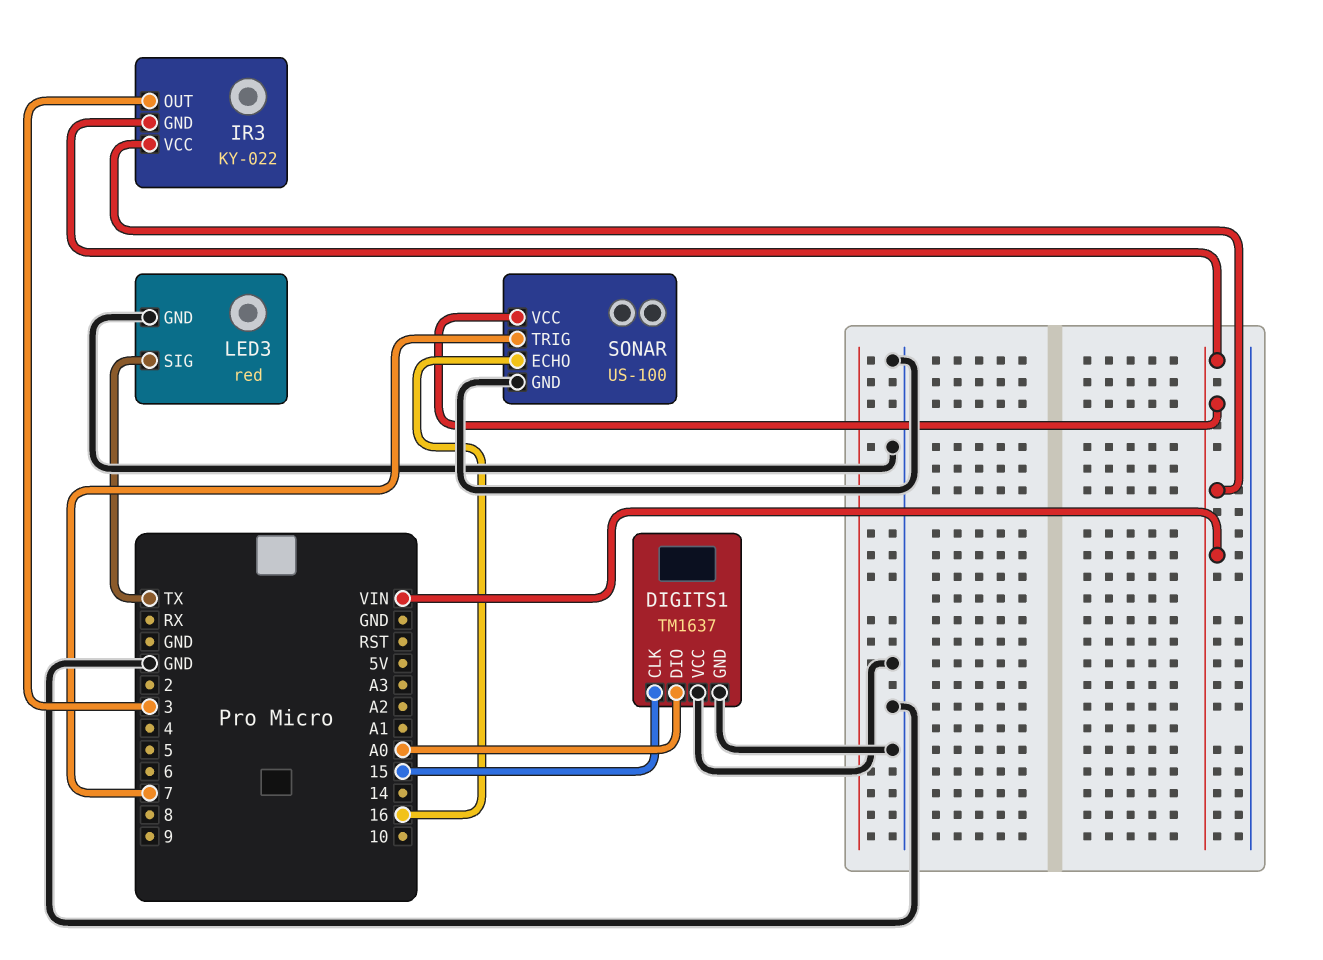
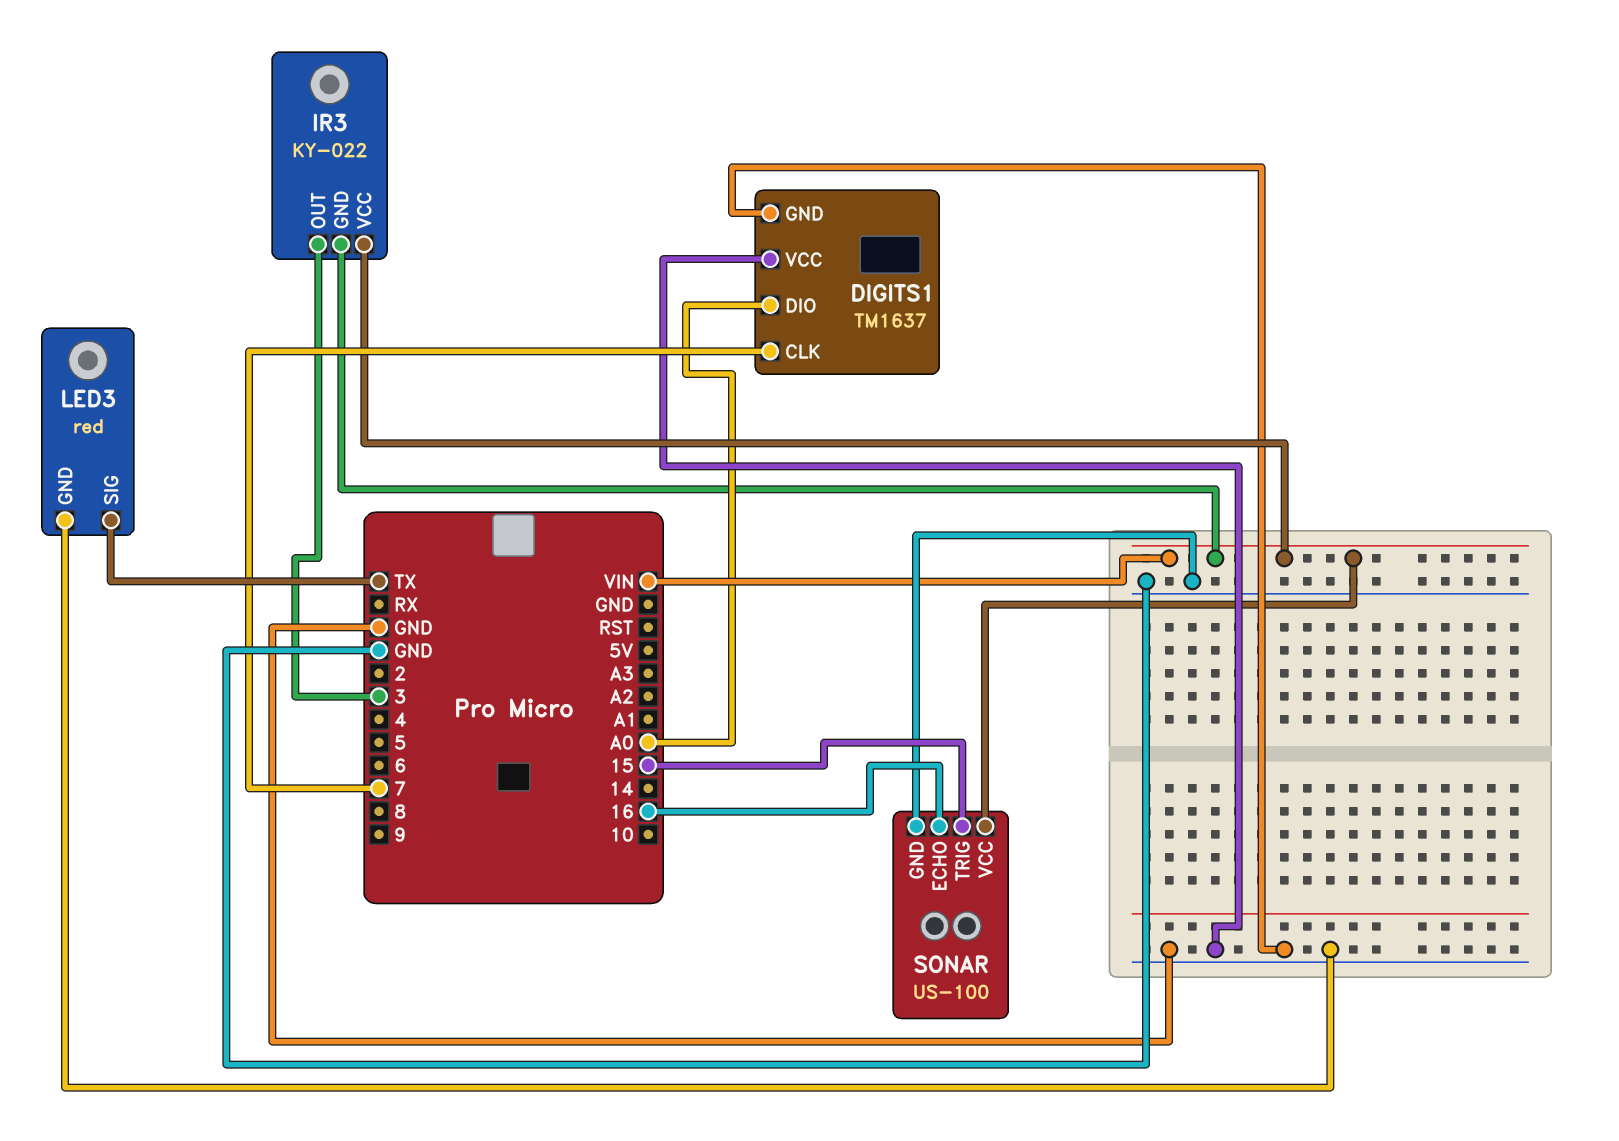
DIGITS1 pin CLK: 15 -> 7
SONAR pin TRIG: 7 -> 15

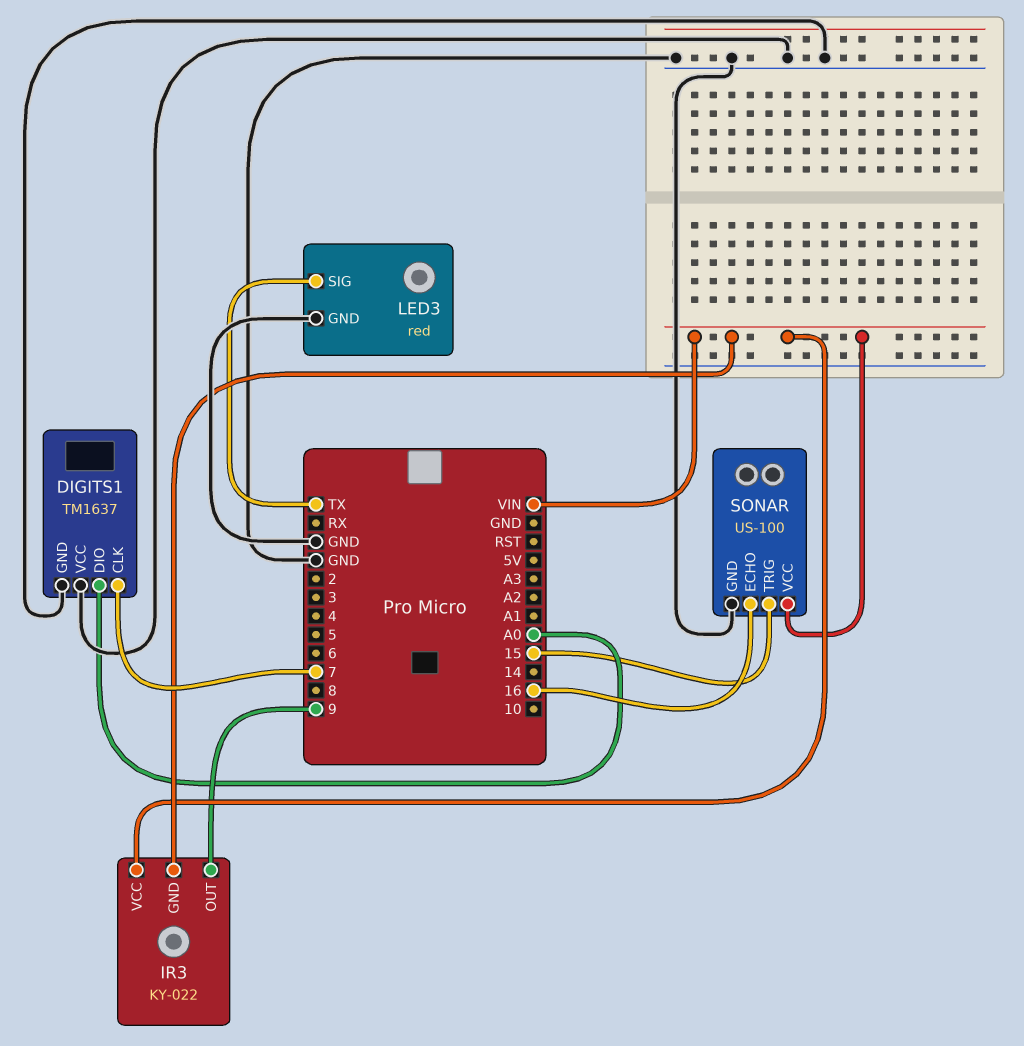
IR3 pin OUT: 3 -> 9

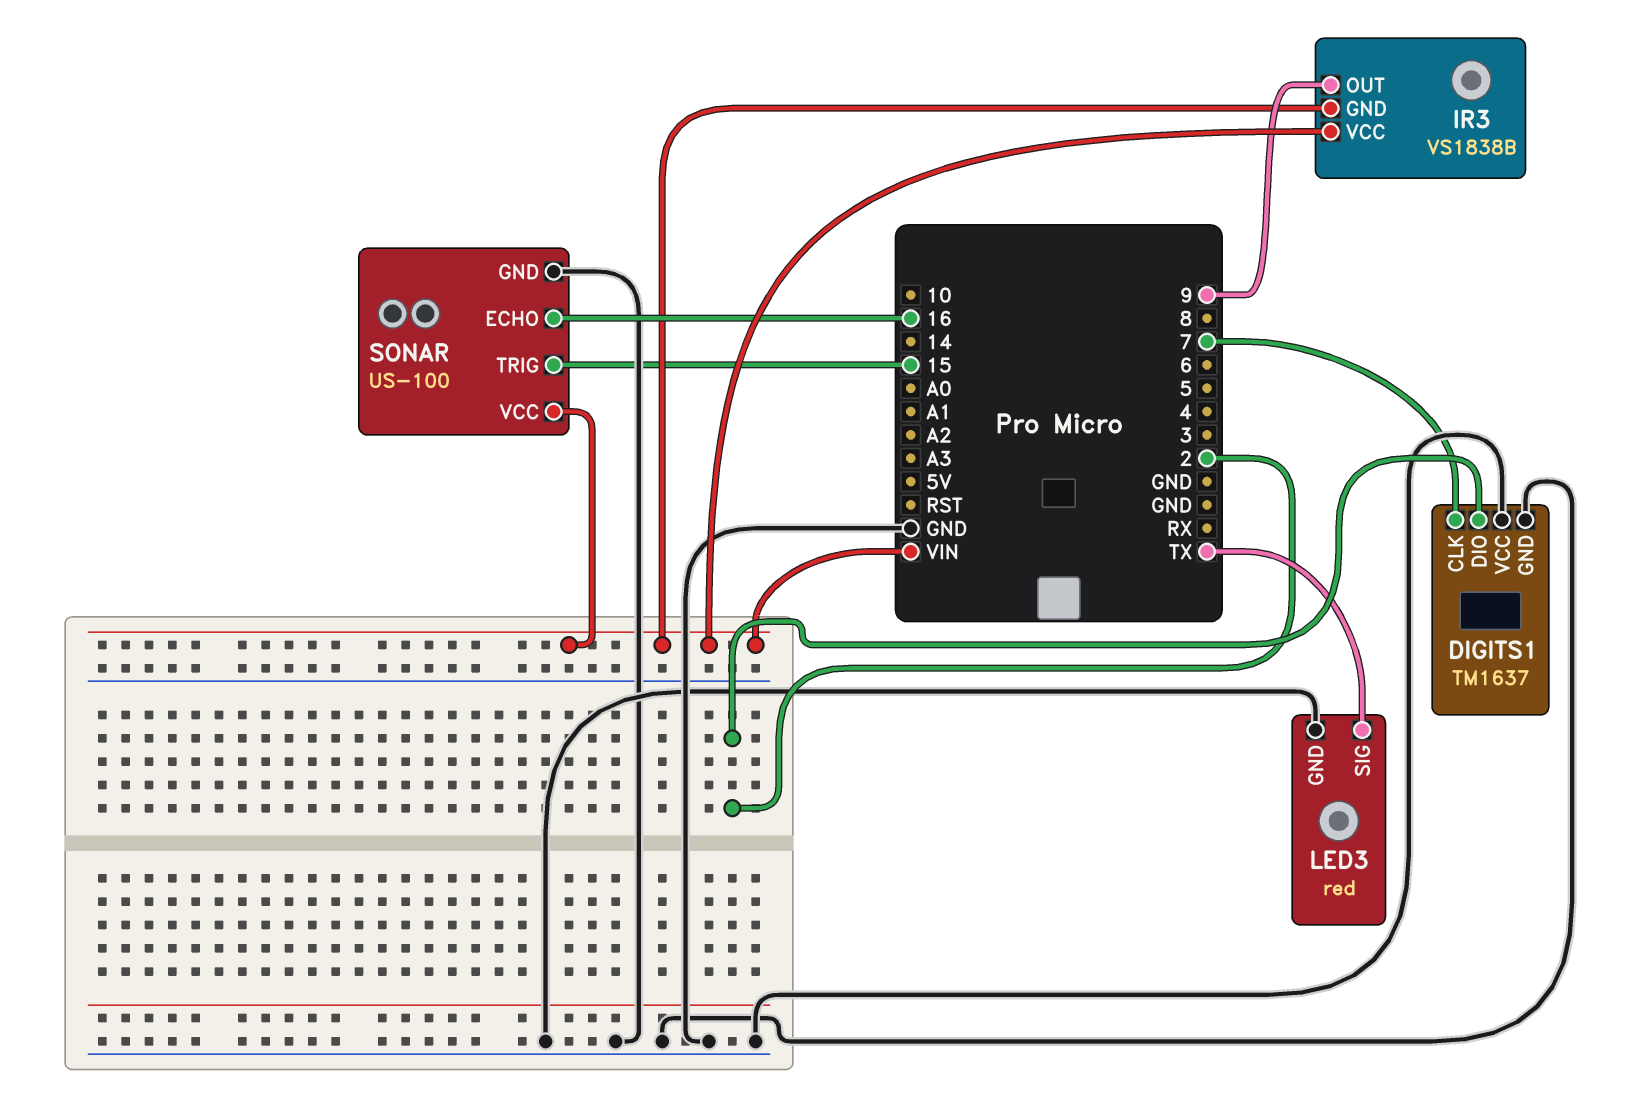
DIGITS1 pin DIO: A0 -> 2
IR3: KY-022 -> VS1838B

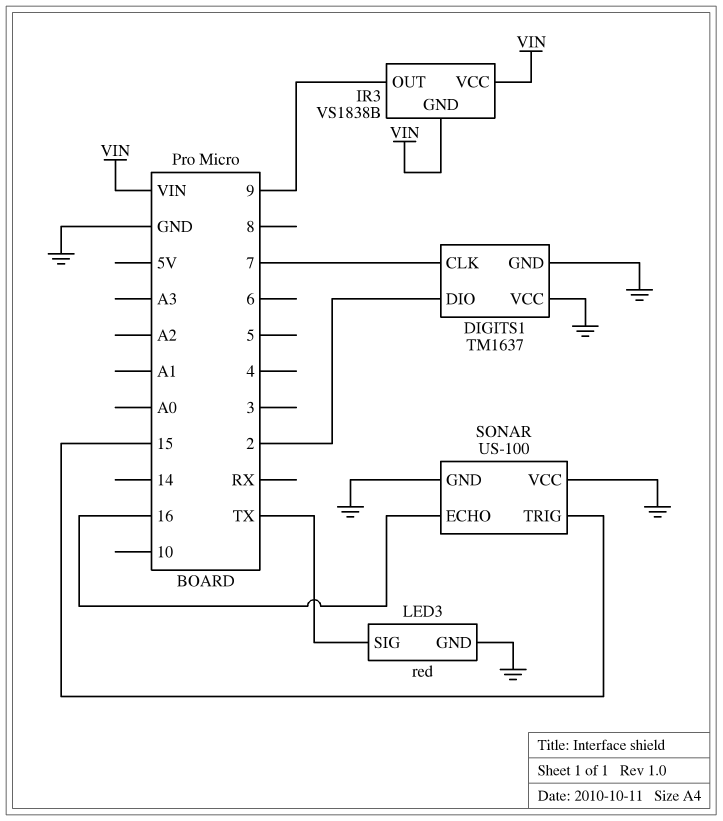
SONAR pin VCC: VIN -> GND

